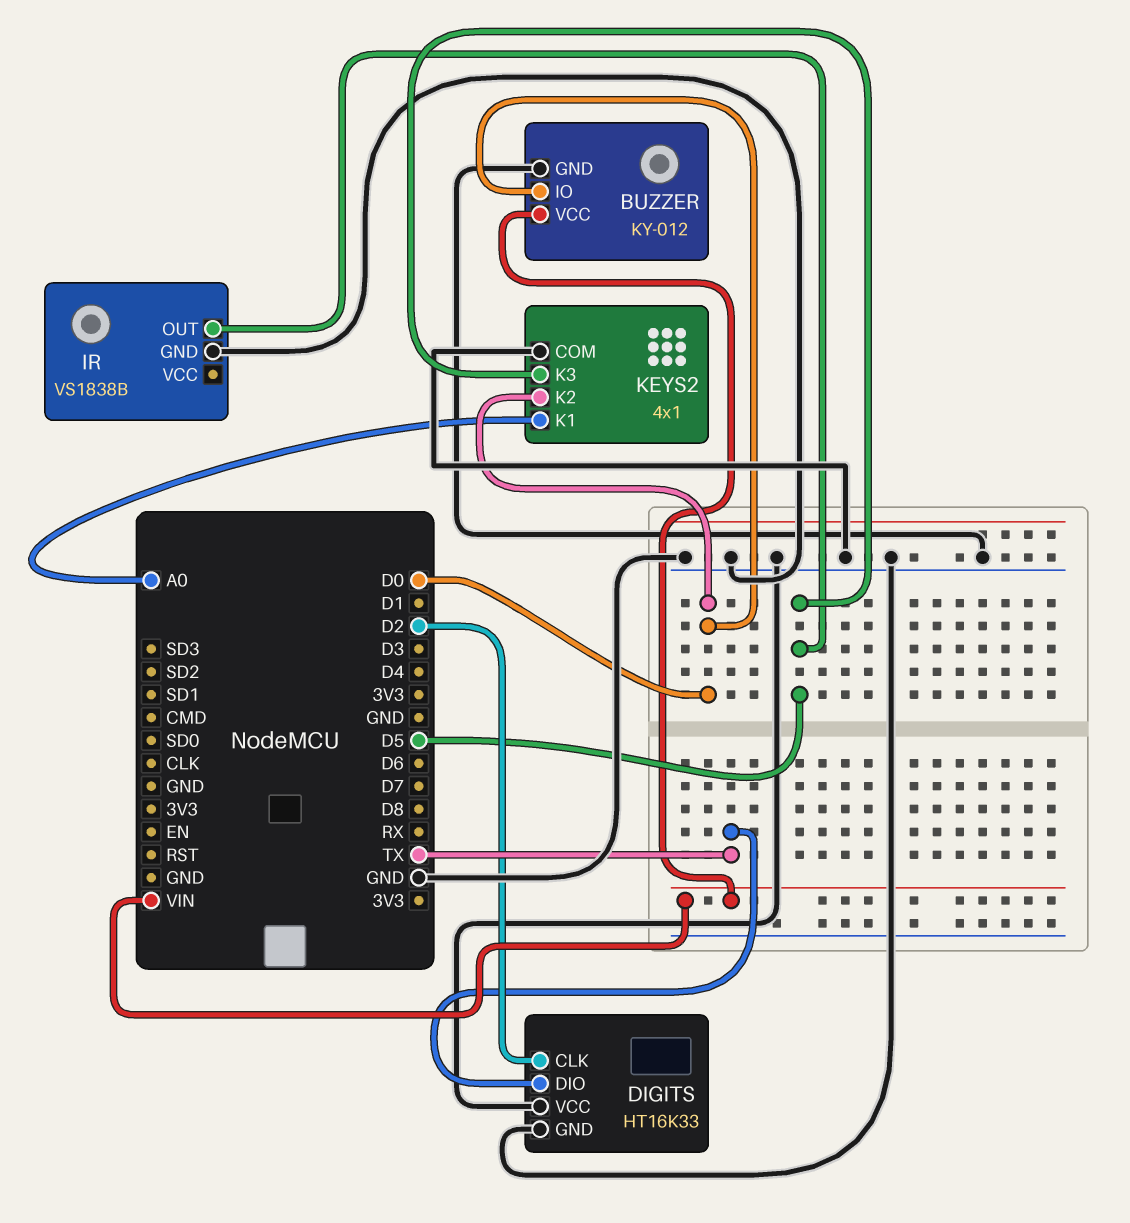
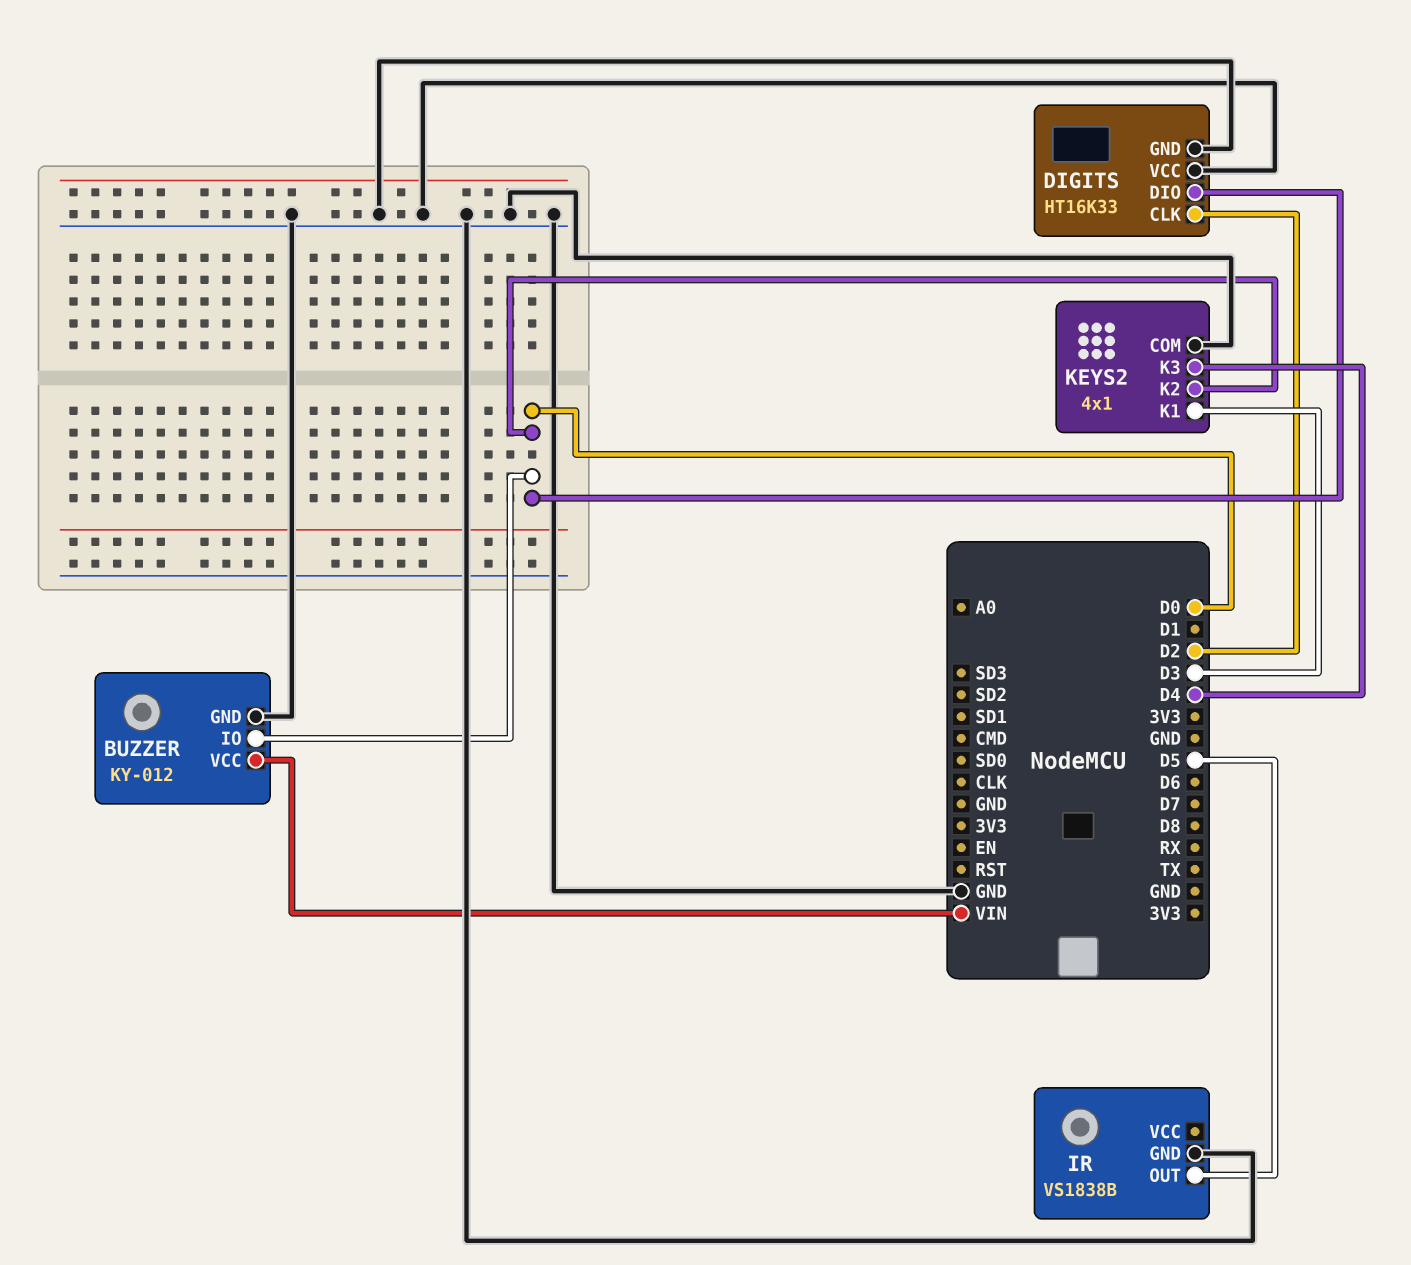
DIGITS pin DIO: TX -> D0
KEYS2 pin K1: A0 -> D3
KEYS2 pin K3: D5 -> D4

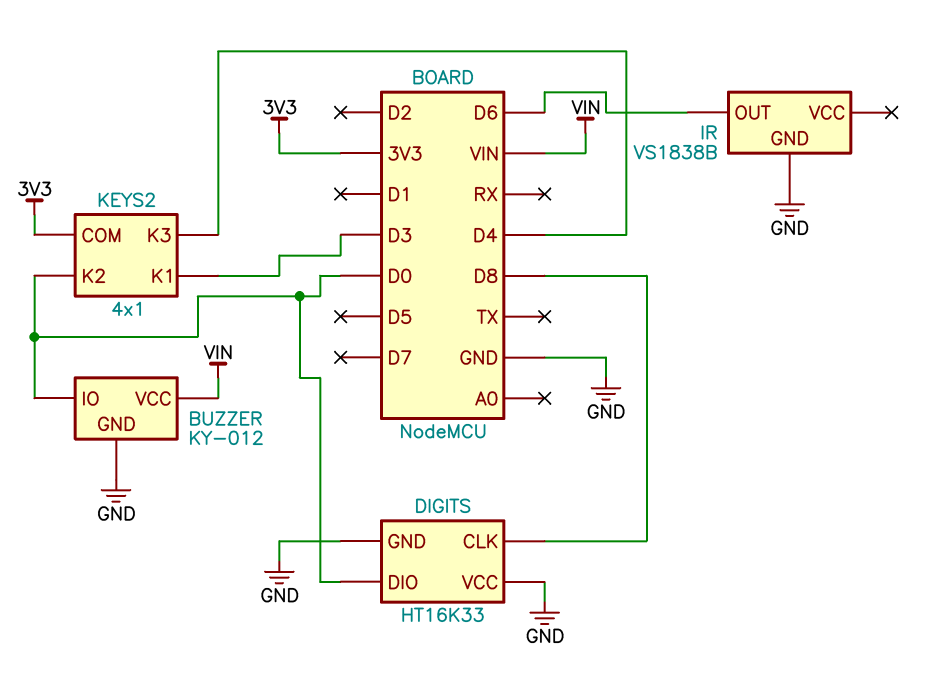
DIGITS pin CLK: D2 -> D8
IR pin OUT: D5 -> D6
KEYS2 pin COM: GND -> 3V3

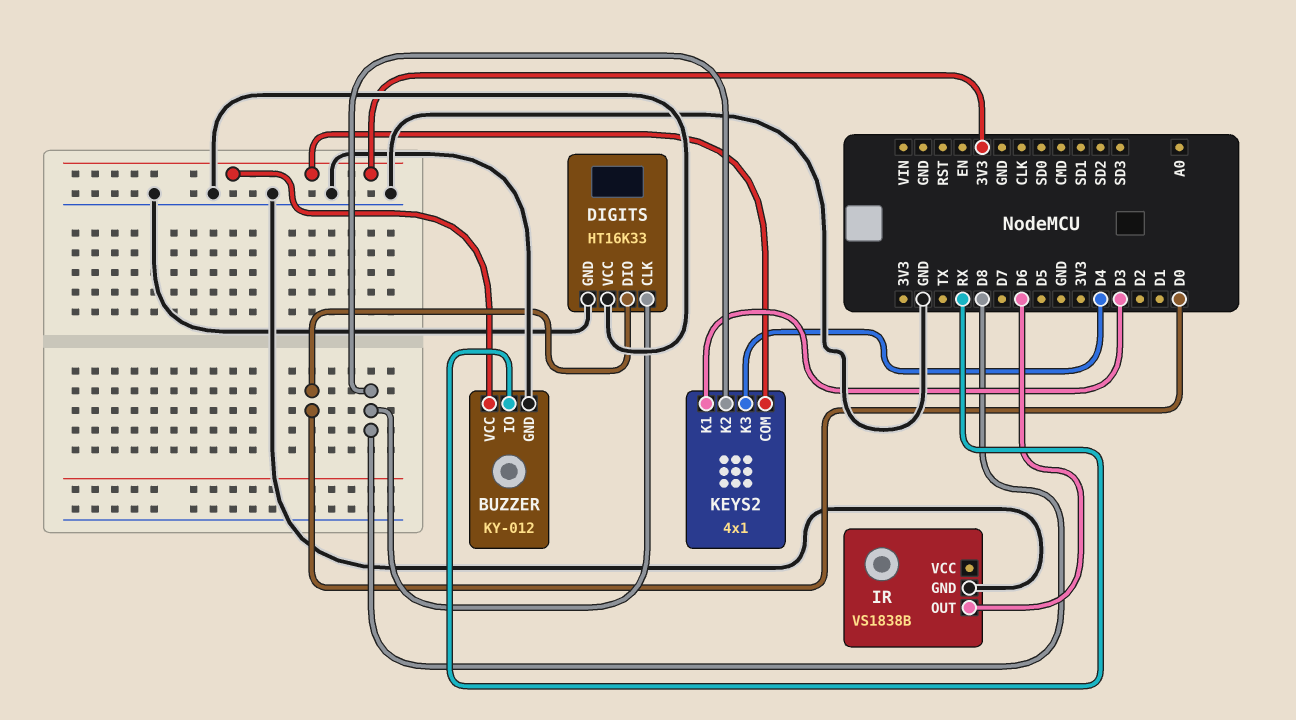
BUZZER pin IO: D0 -> RX
BUZZER pin VCC: VIN -> 3V3
KEYS2 pin K2: D0 -> D8

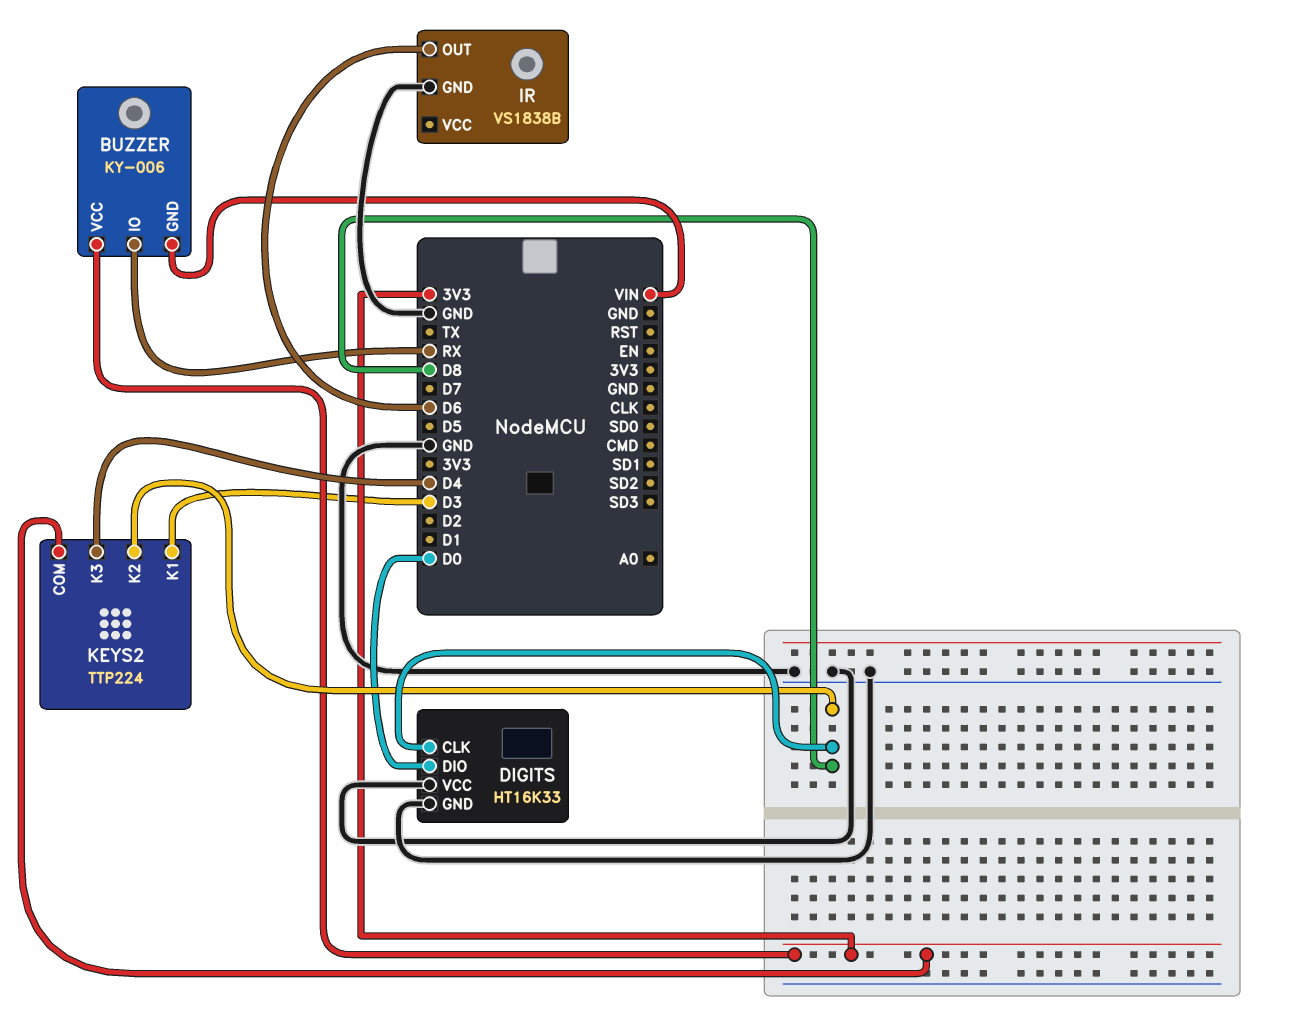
BUZZER: KY-012 -> KY-006
BUZZER pin GND: GND -> VIN
KEYS2: 4x1 -> TTP224

